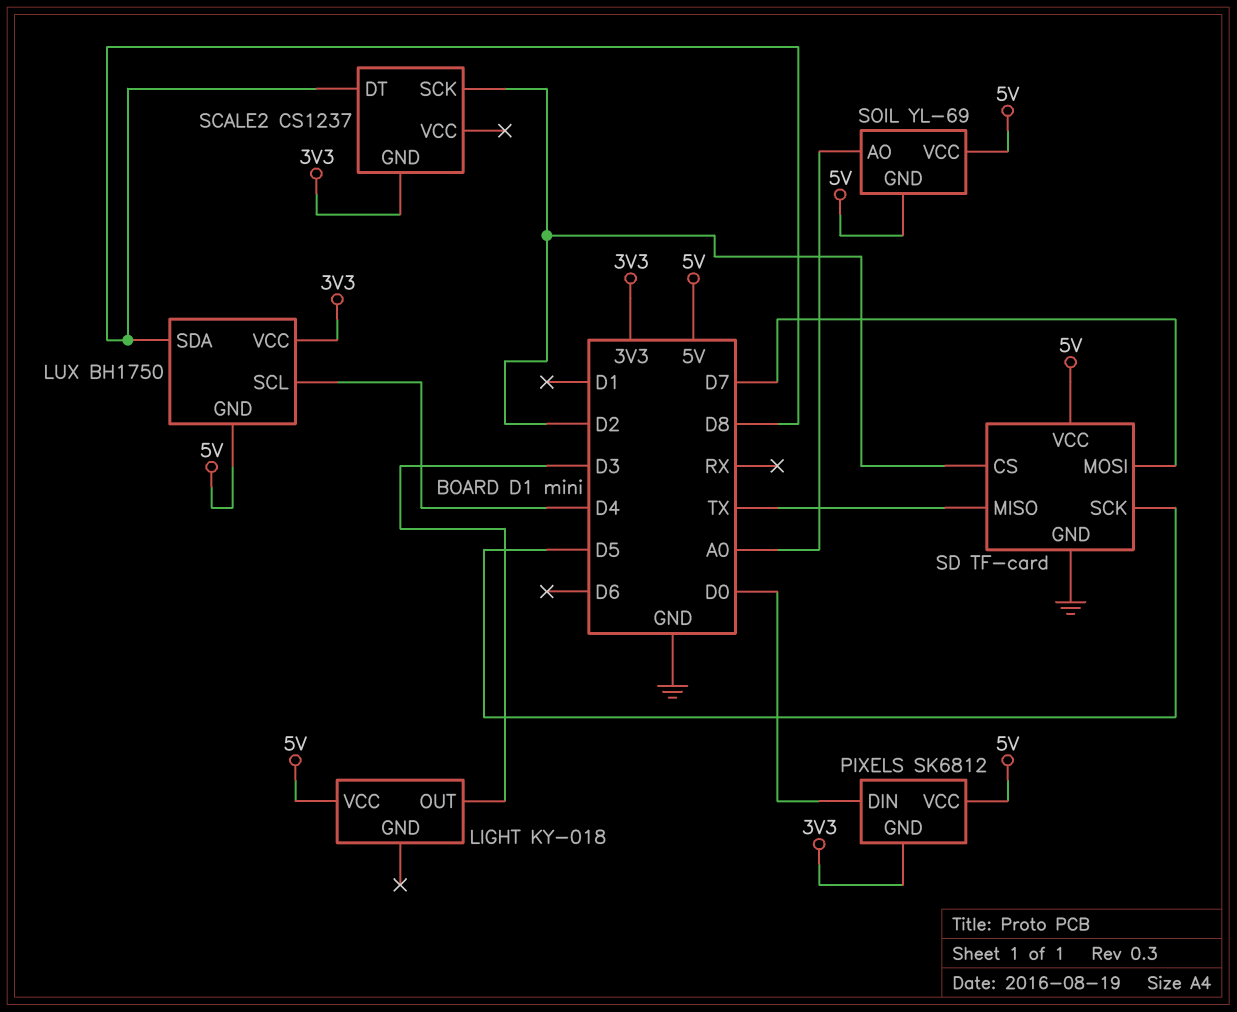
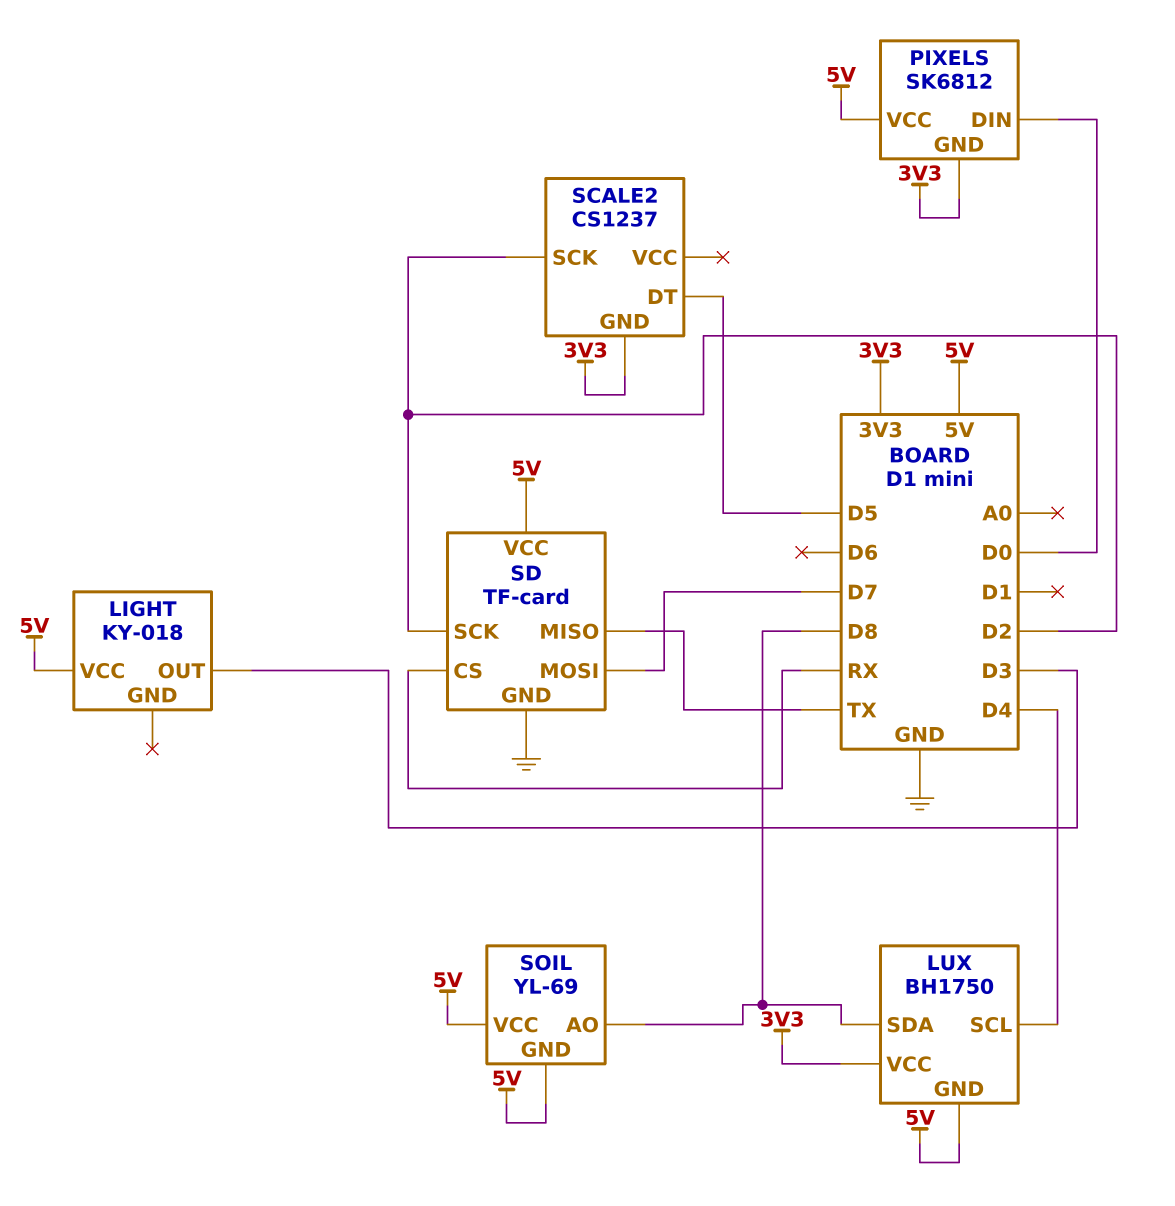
SCALE2 pin DT: D8 -> D5
SD pin CS: D2 -> RX
SD pin SCK: D5 -> D2
SOIL pin AO: A0 -> D8

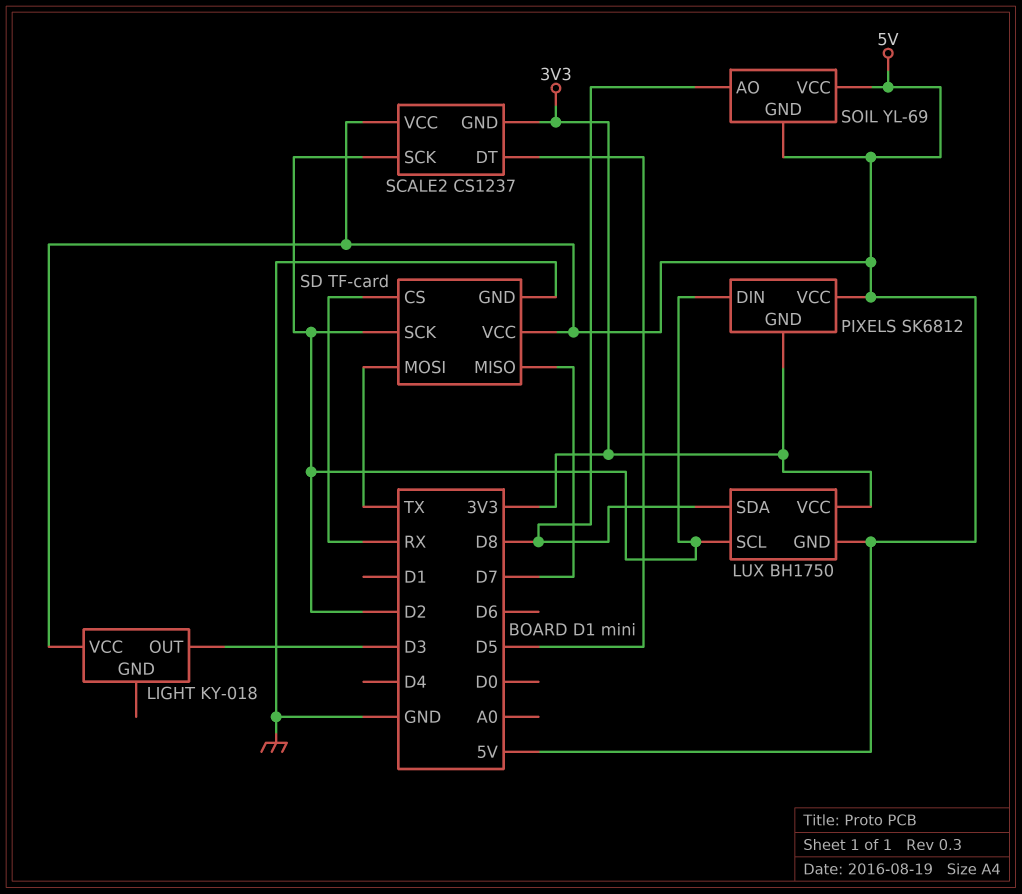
LUX pin SCL: D4 -> D2
PIXELS pin DIN: D0 -> D2
SCALE2 pin VCC: none -> 5V
SD pin MISO: TX -> D7
SD pin MOSI: D7 -> TX

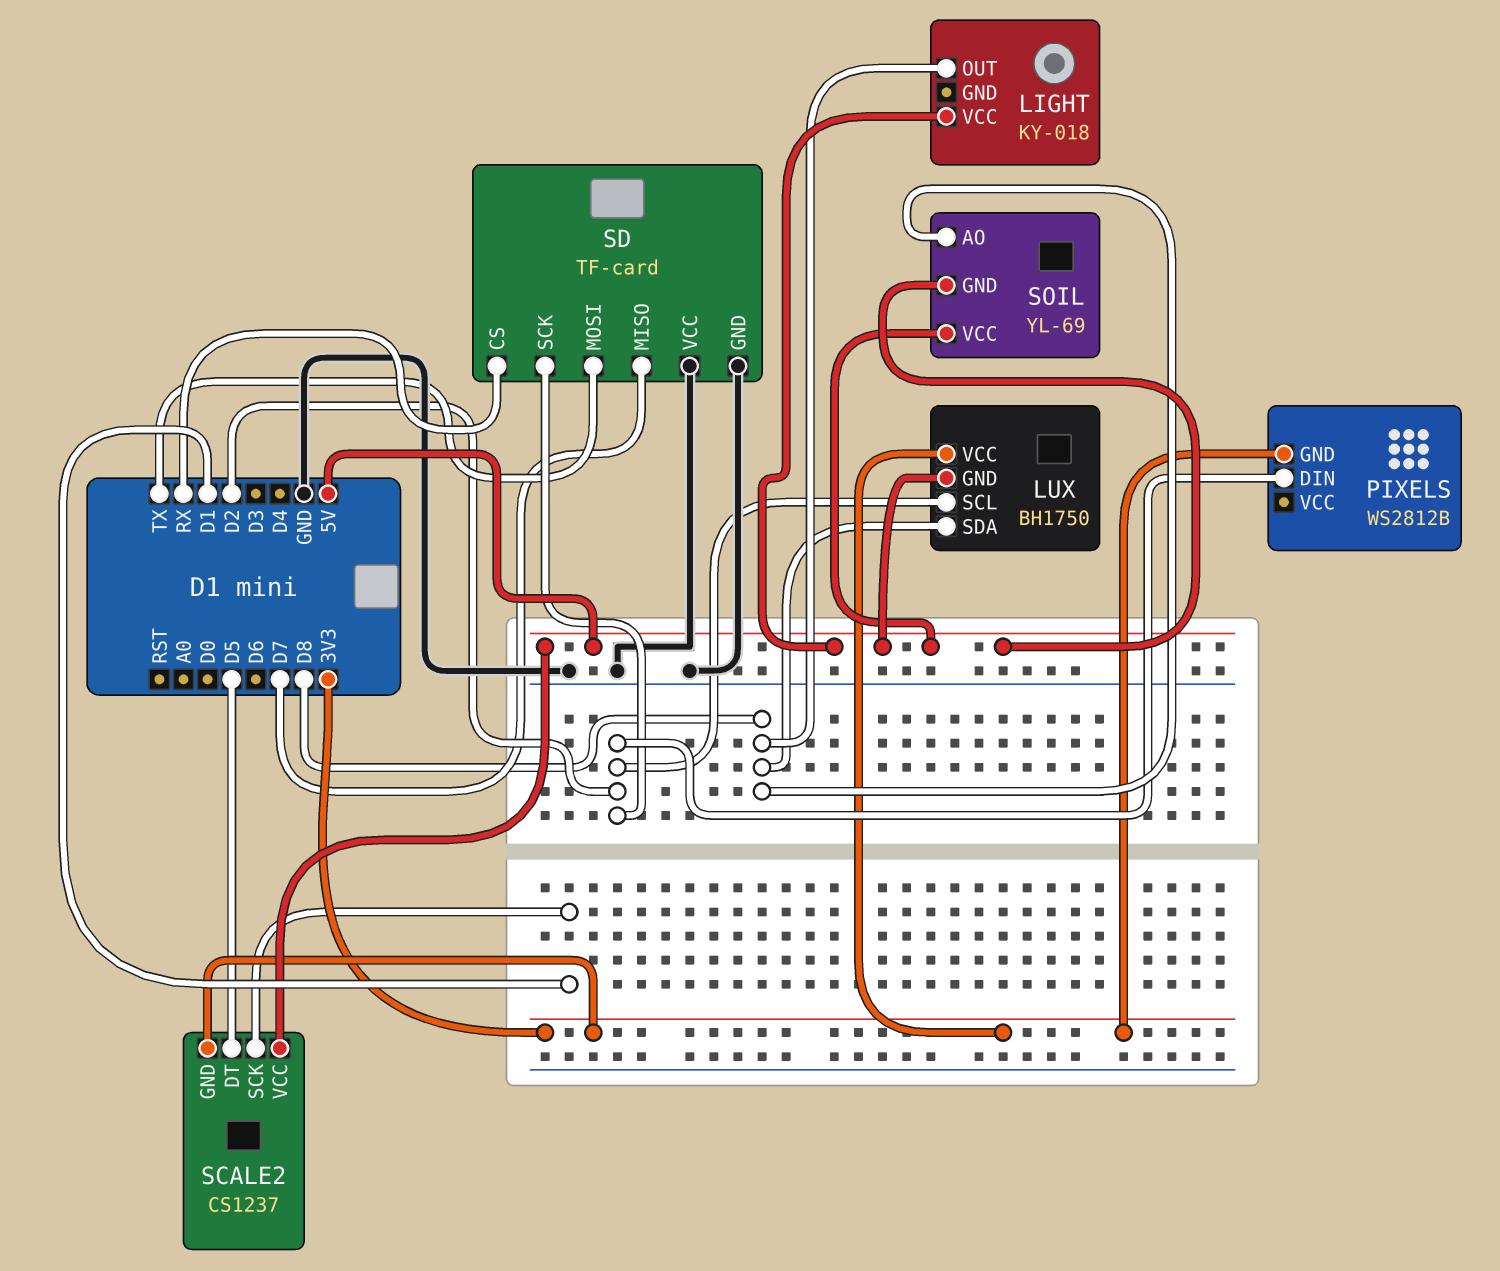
LIGHT pin OUT: D3 -> D8
PIXELS: SK6812 -> WS2812B
PIXELS pin VCC: 5V -> none
SCALE2 pin SCK: D2 -> D1
SD pin VCC: 5V -> GND

